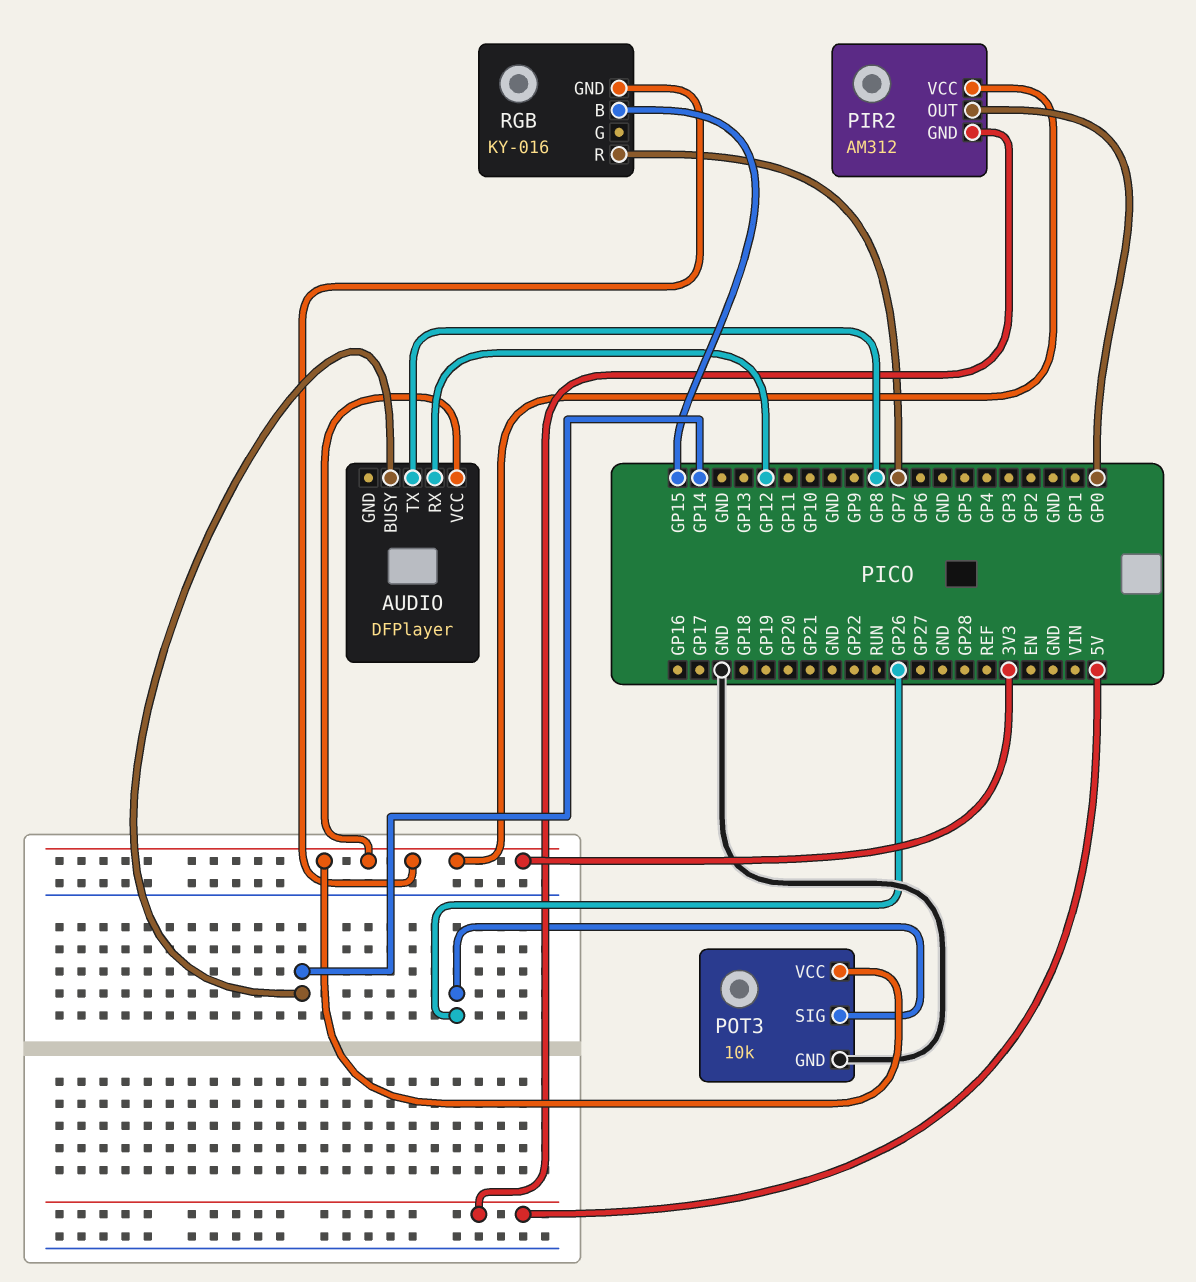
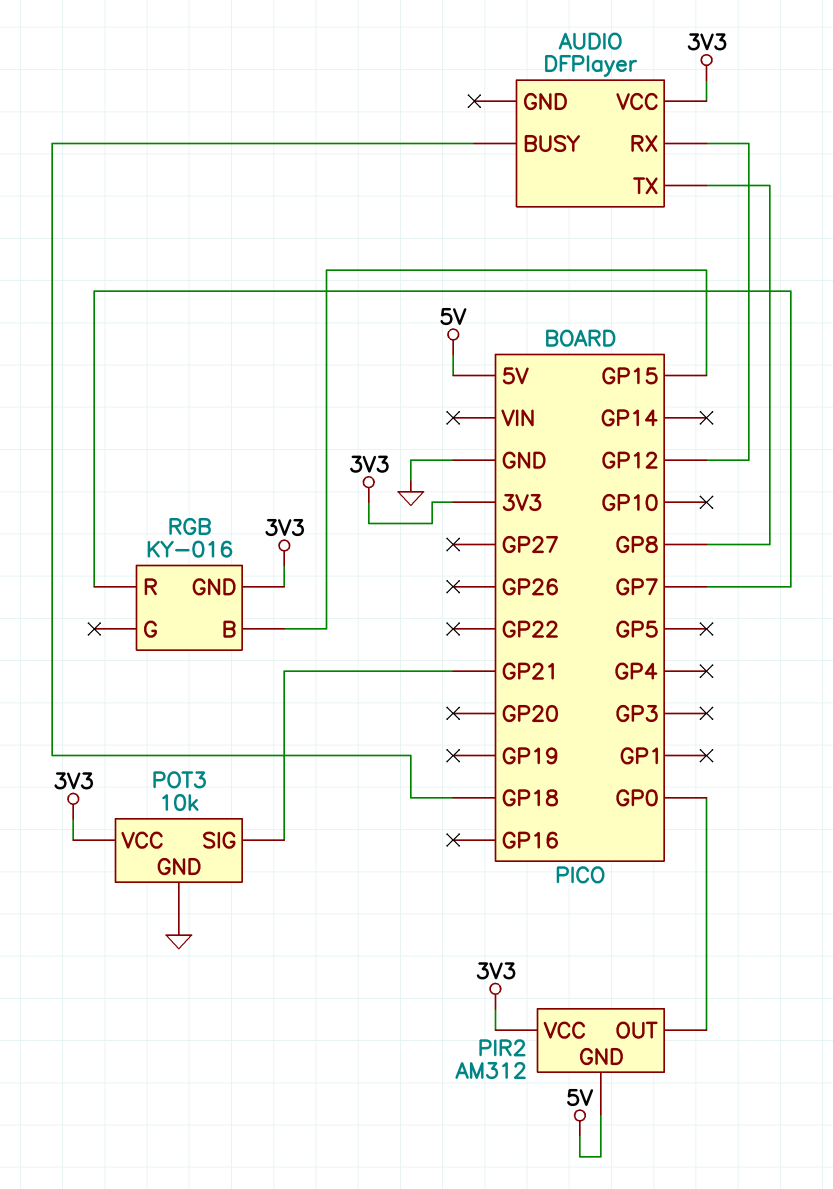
AUDIO pin BUSY: GP14 -> GP18
POT3 pin SIG: GP26 -> GP21

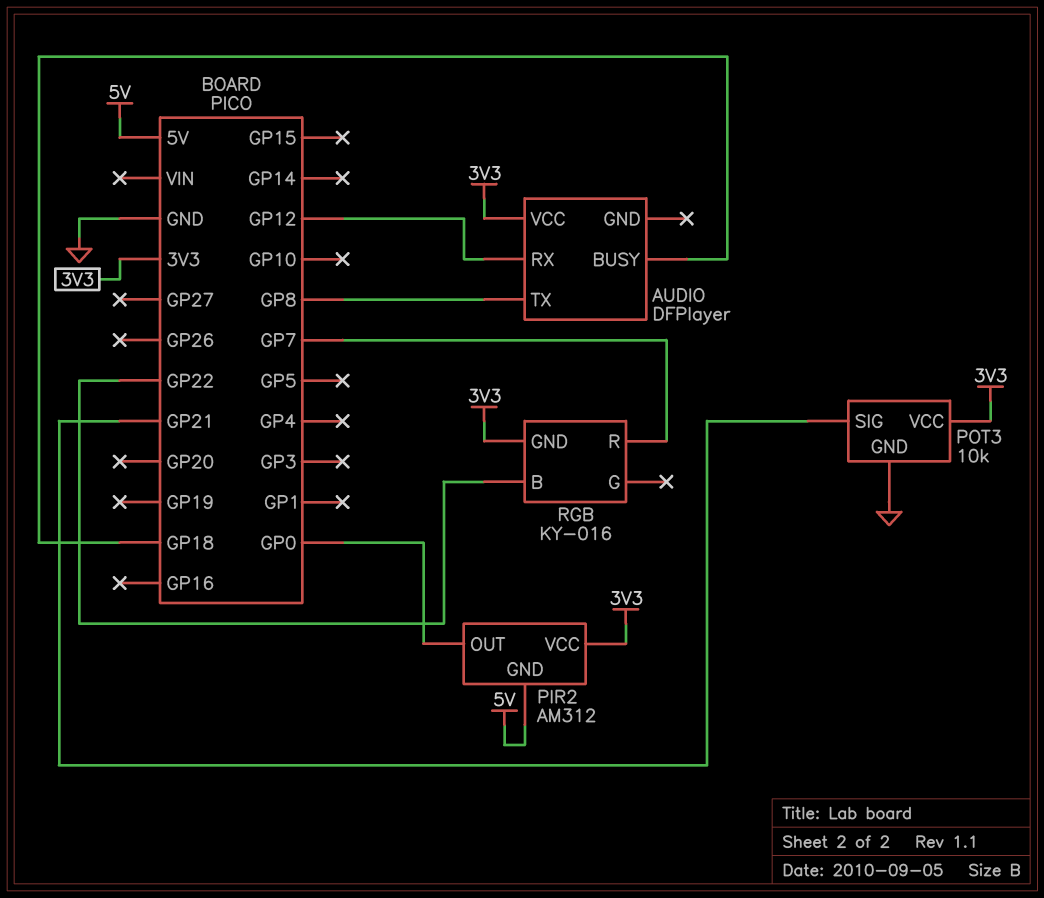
RGB pin B: GP15 -> GP22

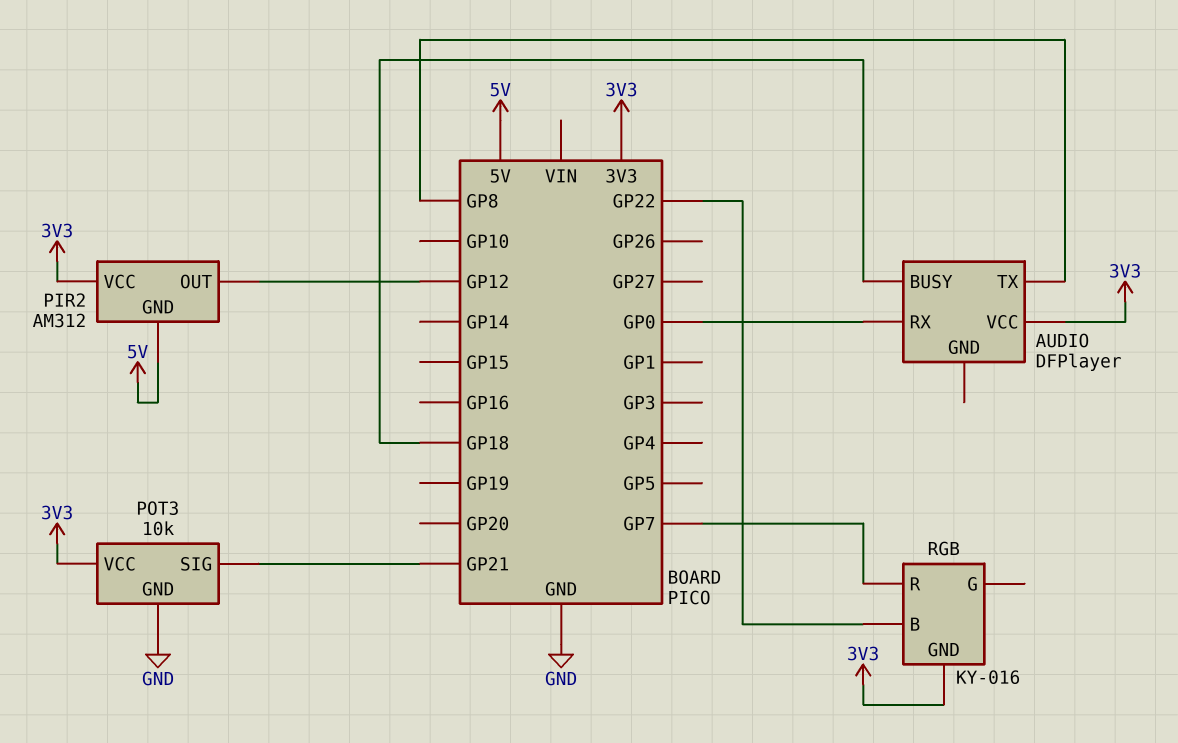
AUDIO pin RX: GP12 -> GP0
PIR2 pin OUT: GP0 -> GP12

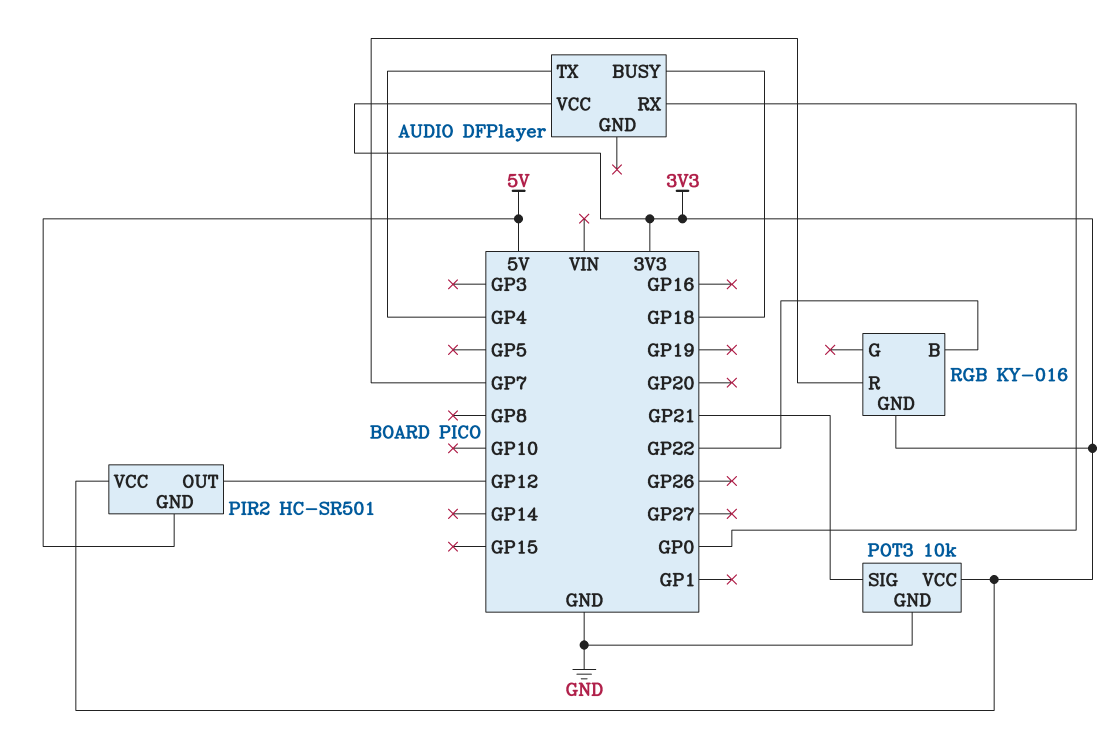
AUDIO pin TX: GP8 -> GP4
PIR2: AM312 -> HC-SR501

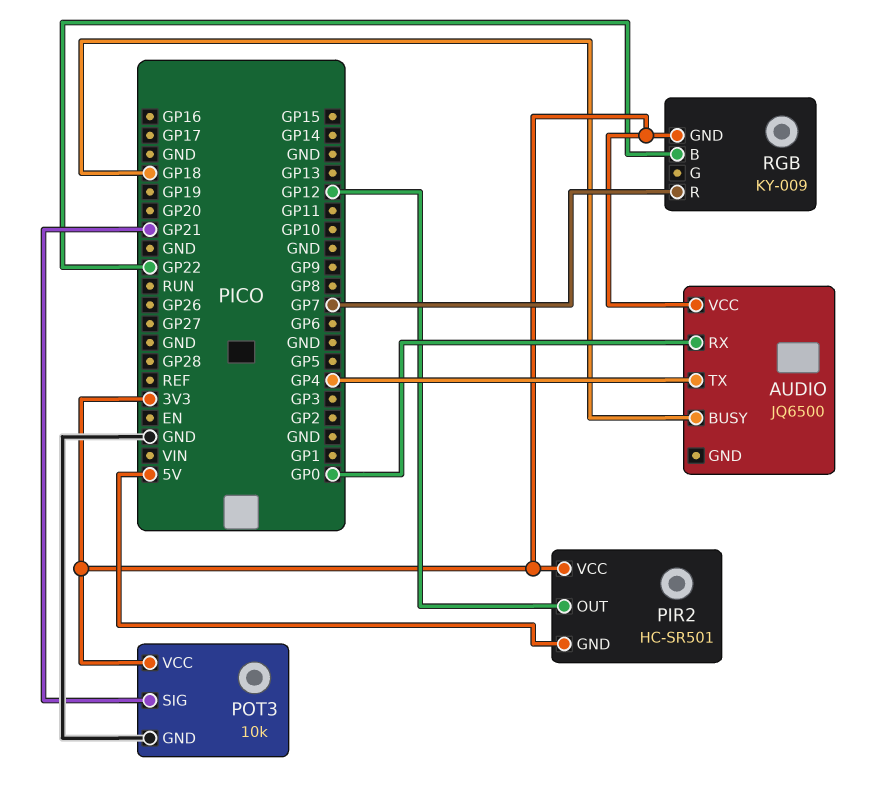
AUDIO: DFPlayer -> JQ6500
RGB: KY-016 -> KY-009

